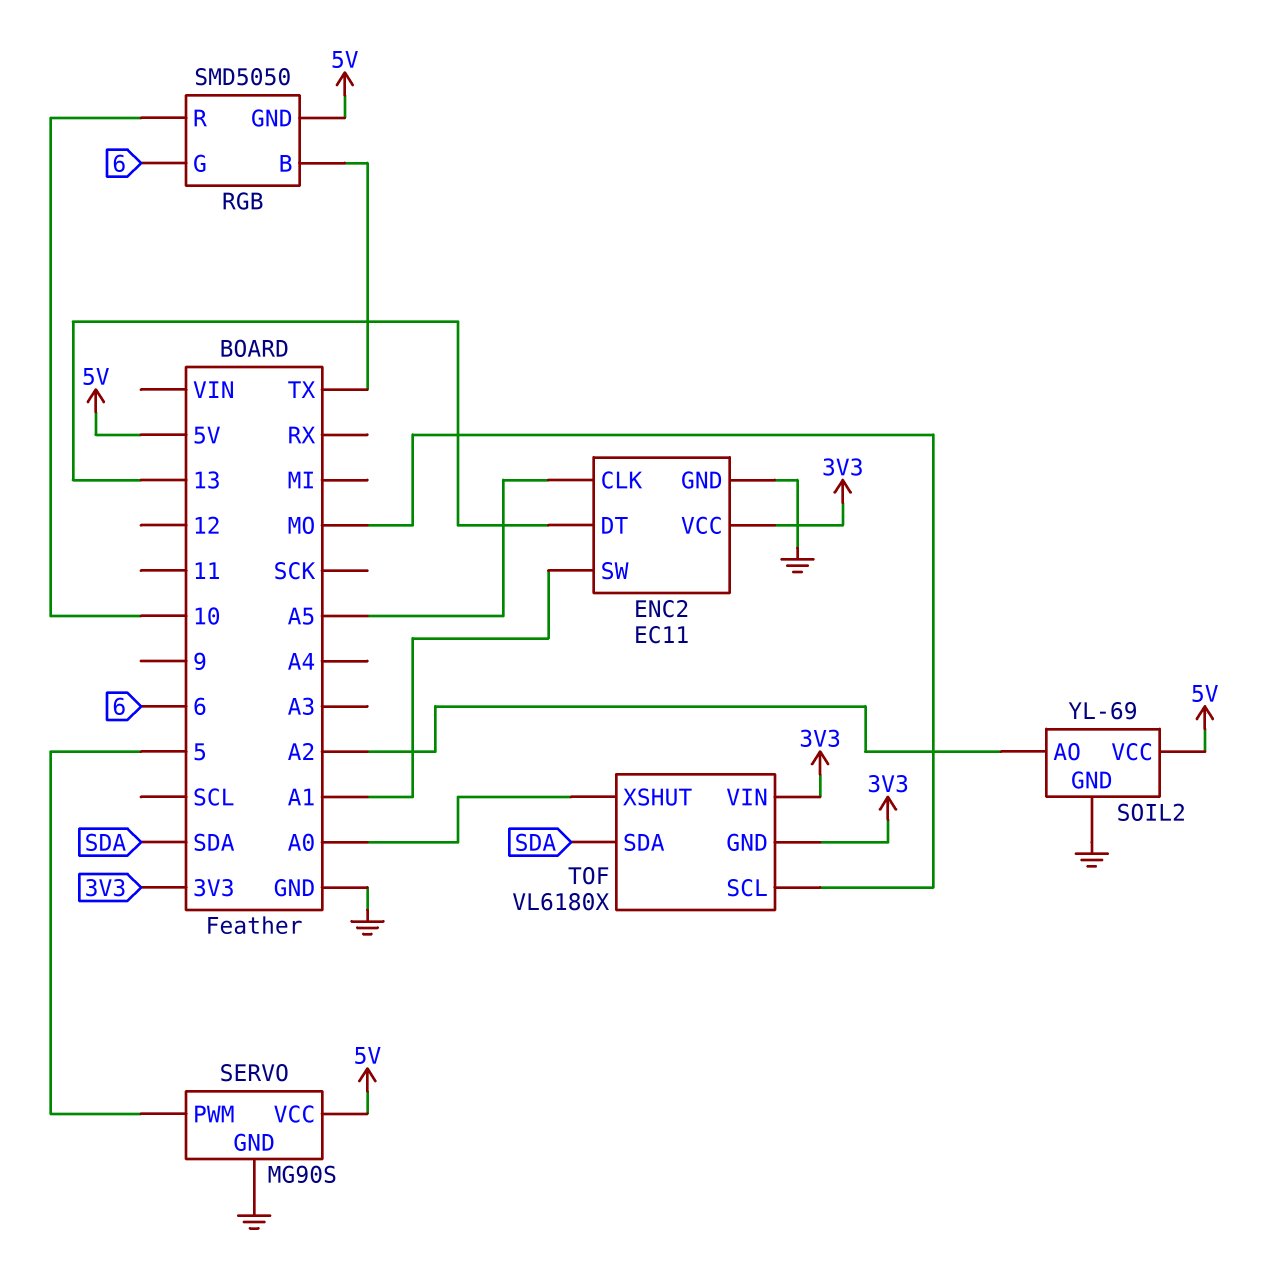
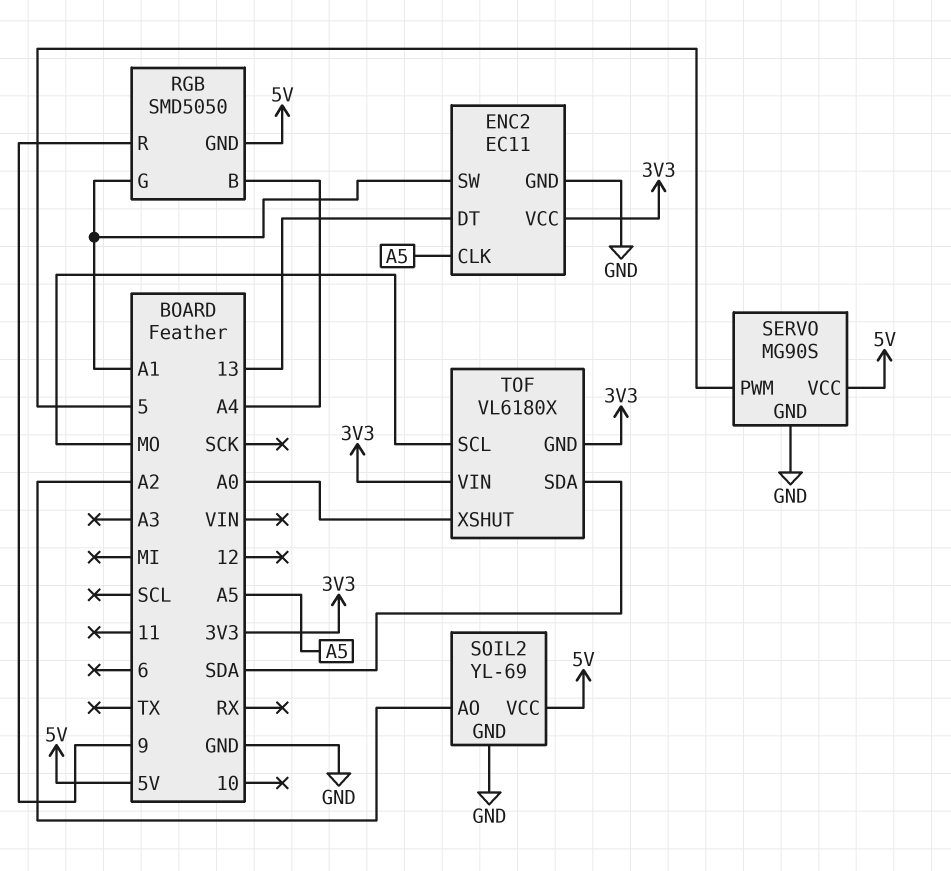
RGB pin B: TX -> A4
RGB pin G: 6 -> A1
RGB pin R: 10 -> 9

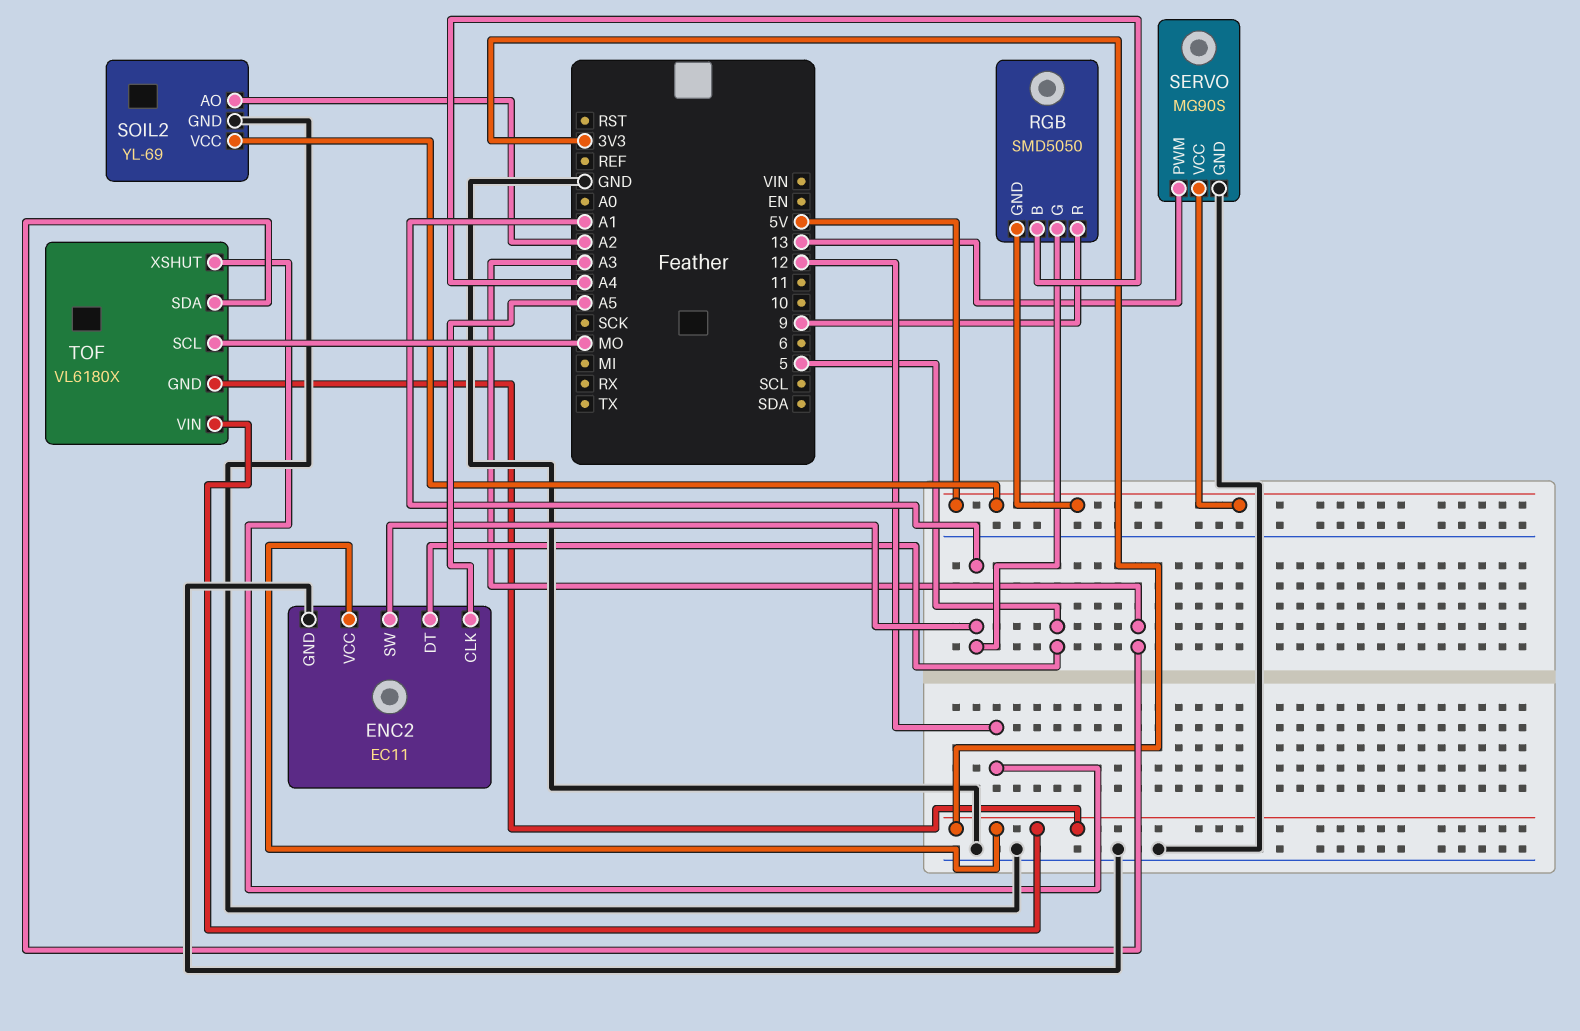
ENC2 pin DT: 13 -> 5
SERVO pin PWM: 5 -> 13
TOF pin SDA: SDA -> A3
TOF pin XSHUT: A0 -> 12

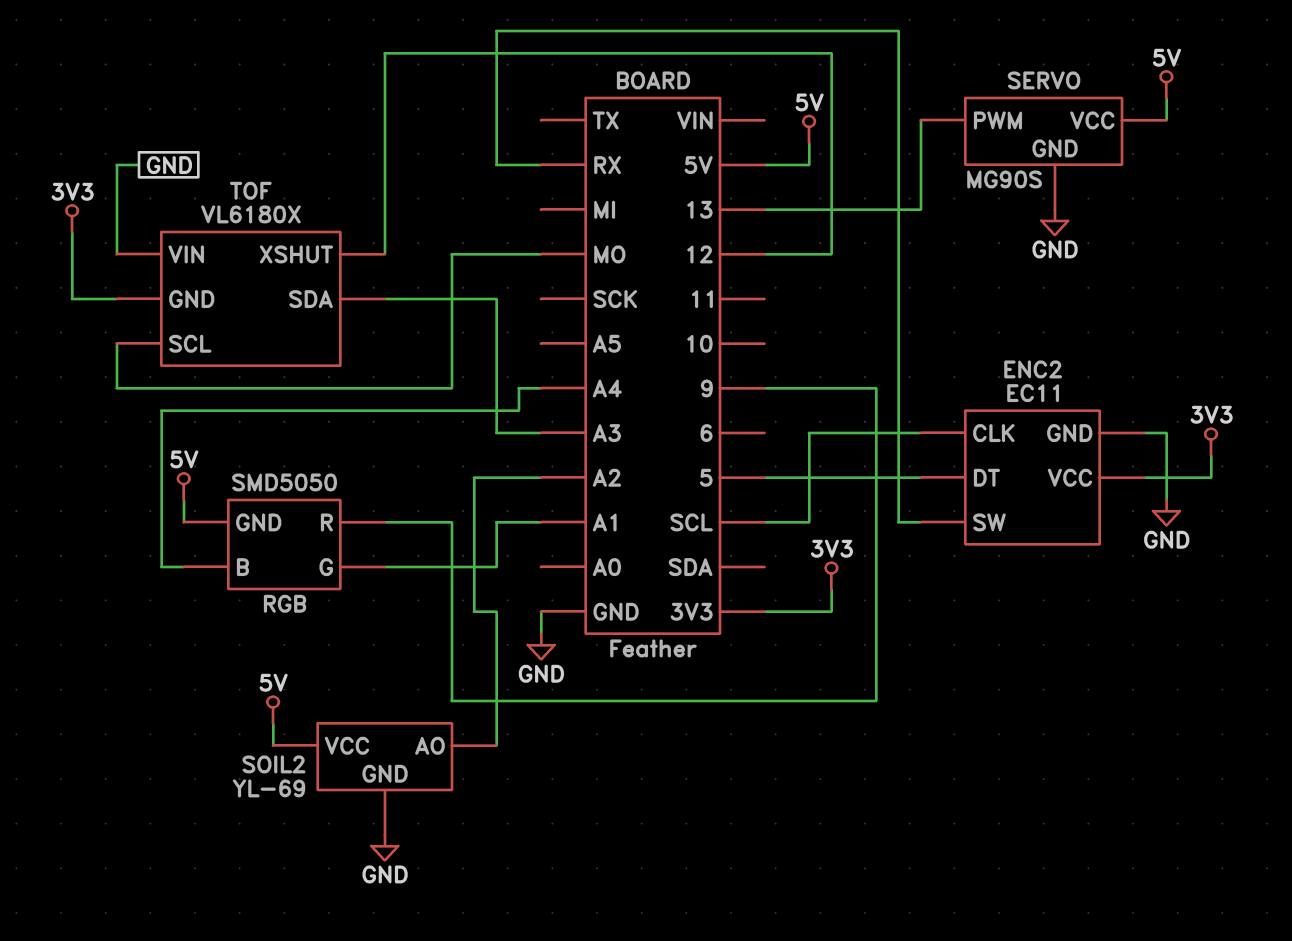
ENC2 pin CLK: A5 -> SCL
ENC2 pin SW: A1 -> RX
TOF pin VIN: 3V3 -> GND

